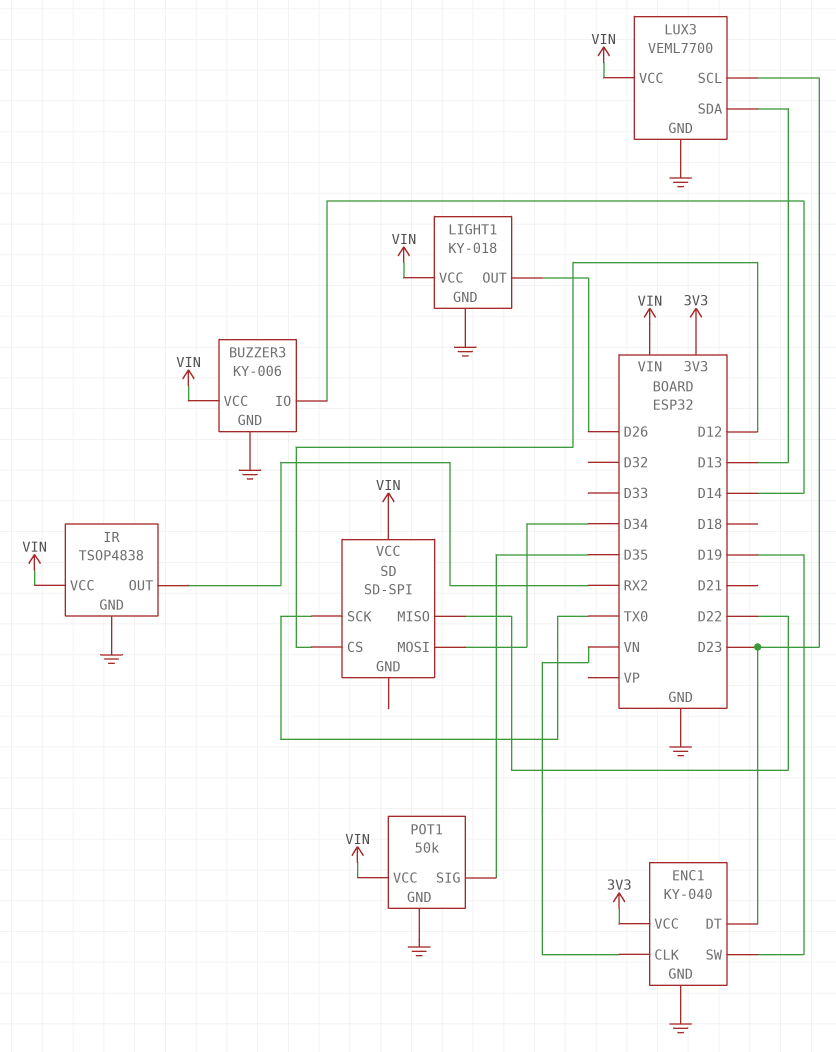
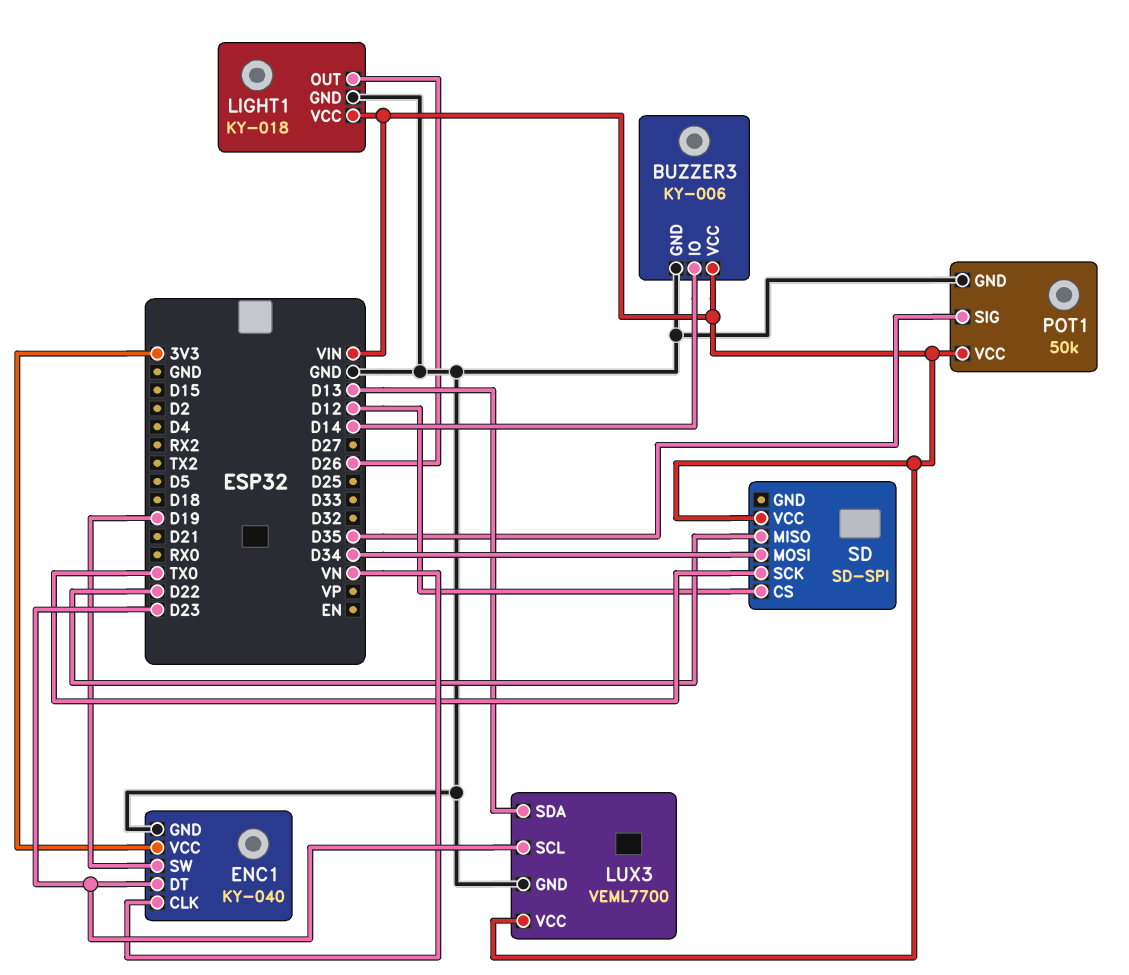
IR: TSOP4838 -> none
IR pin GND: GND -> none
IR pin OUT: RX2 -> none
IR pin VCC: VIN -> none

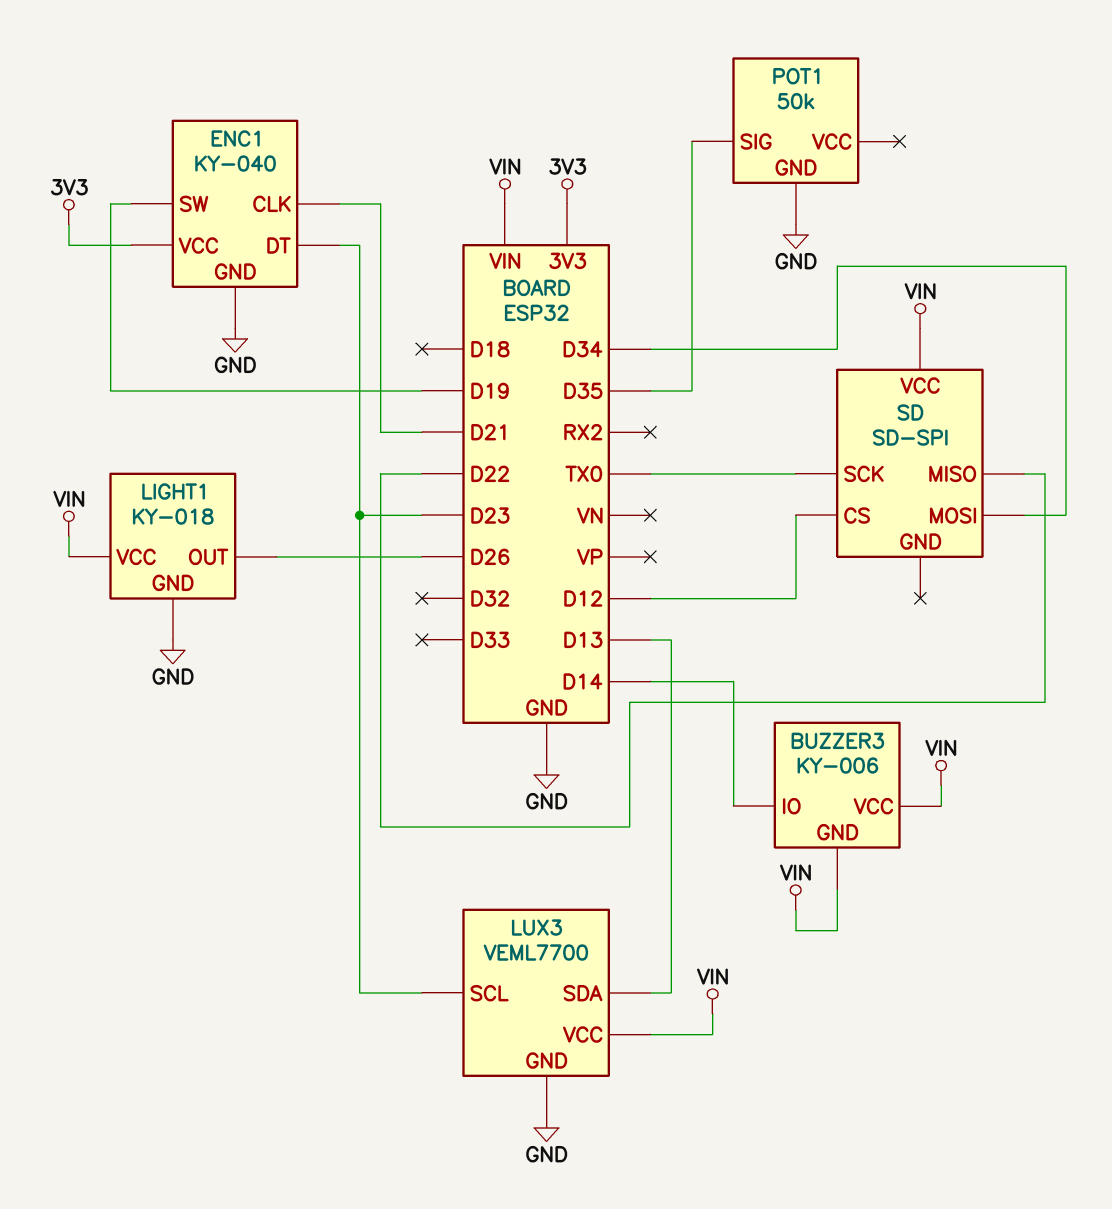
BUZZER3 pin GND: GND -> VIN
ENC1 pin CLK: VN -> D21
POT1 pin VCC: VIN -> none

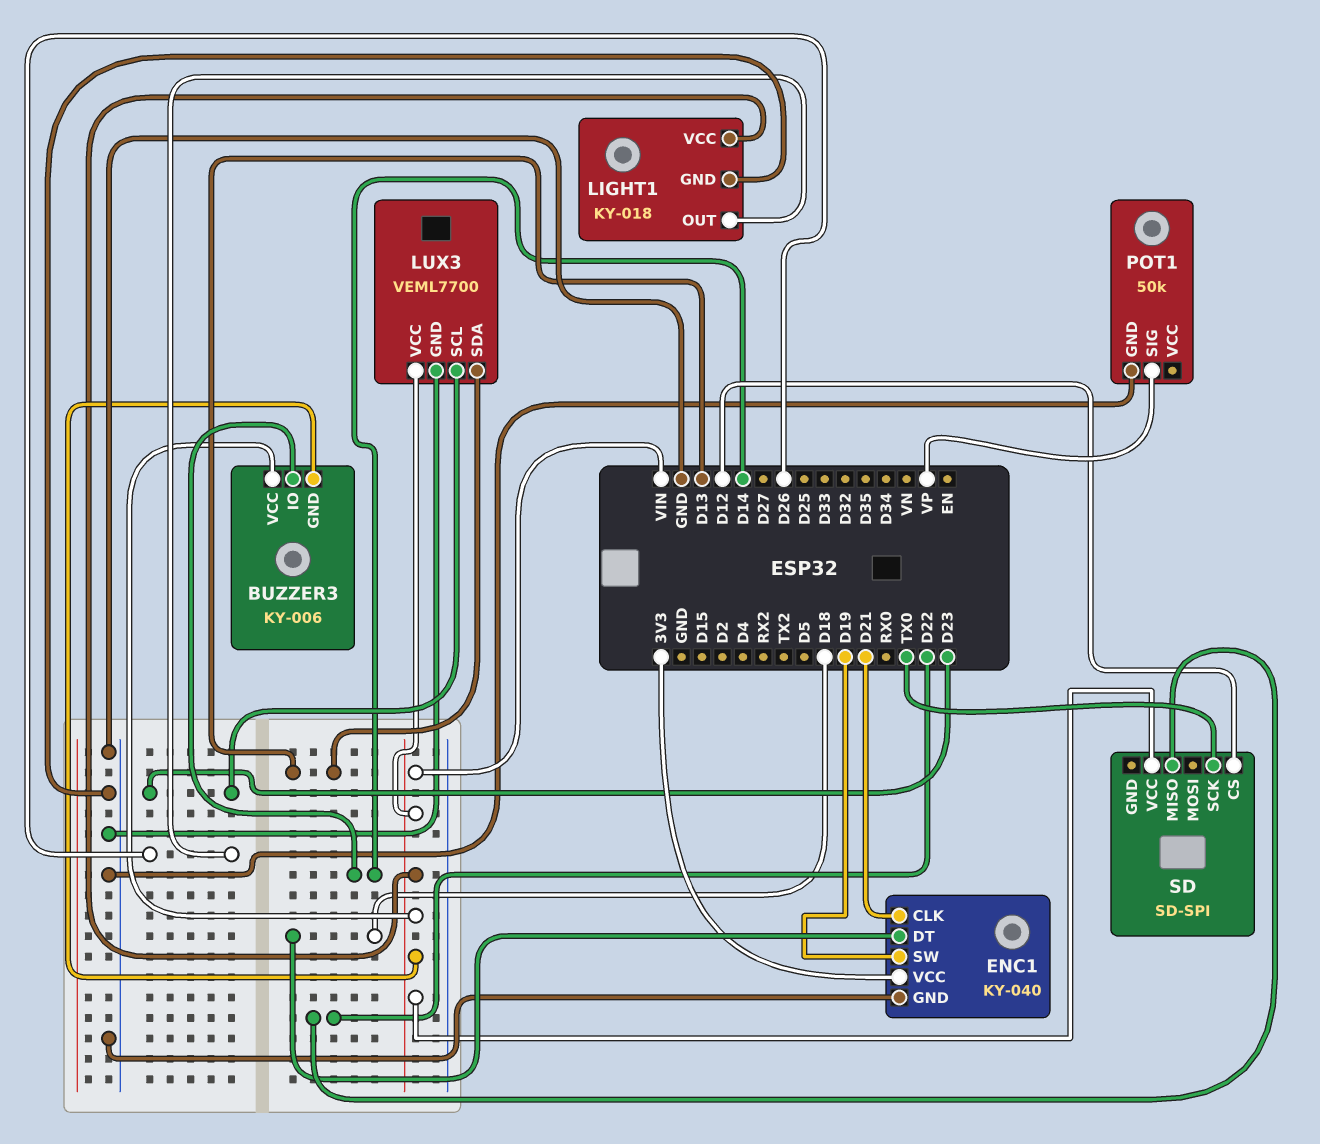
ENC1 pin DT: D23 -> D18
POT1 pin SIG: D35 -> VP
SD pin MOSI: D34 -> none

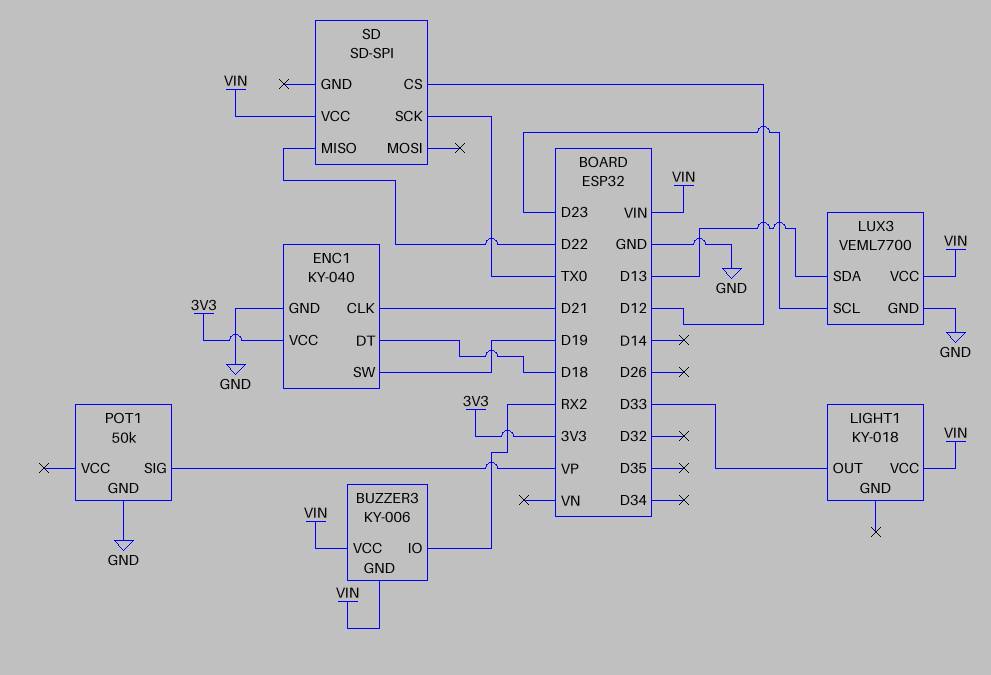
BUZZER3 pin IO: D14 -> RX2
LIGHT1 pin GND: GND -> none
LIGHT1 pin OUT: D26 -> D33

